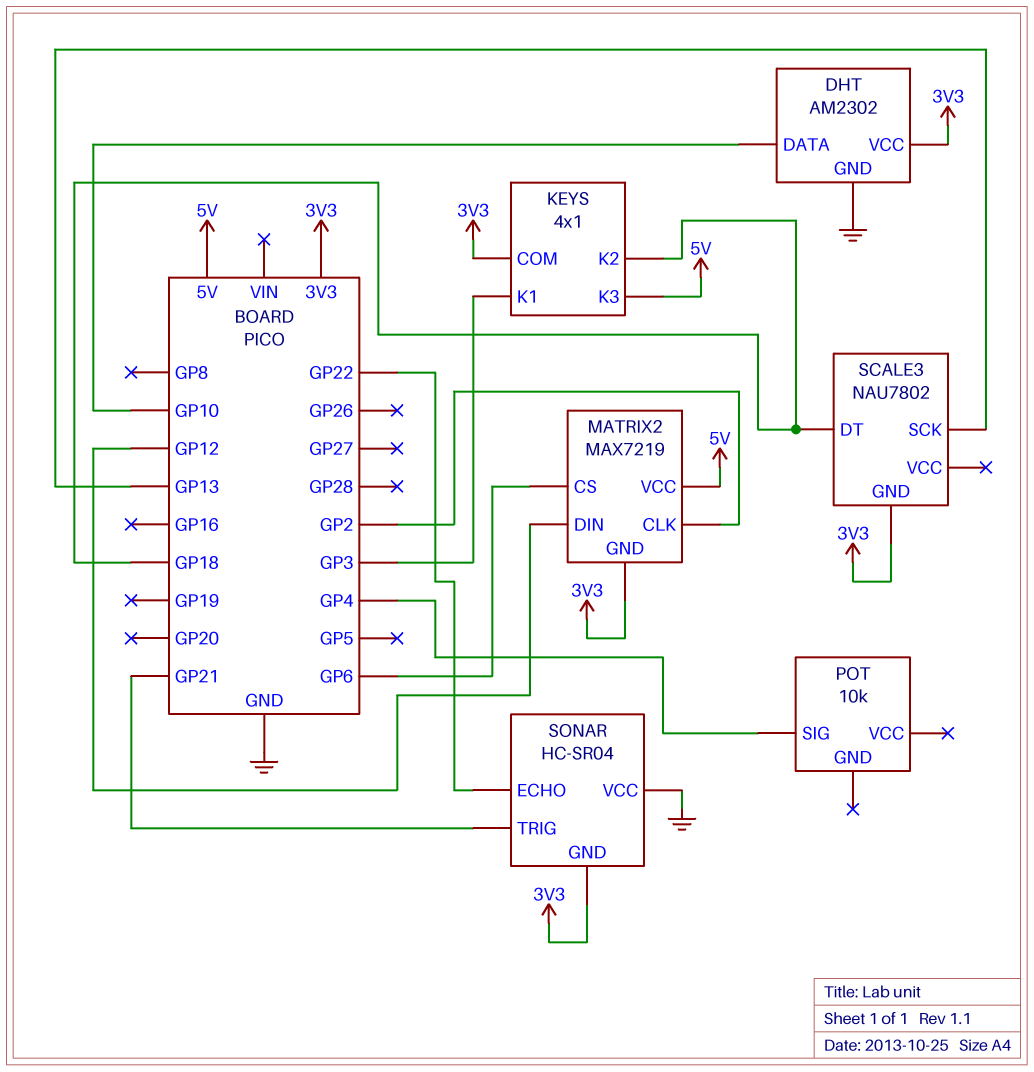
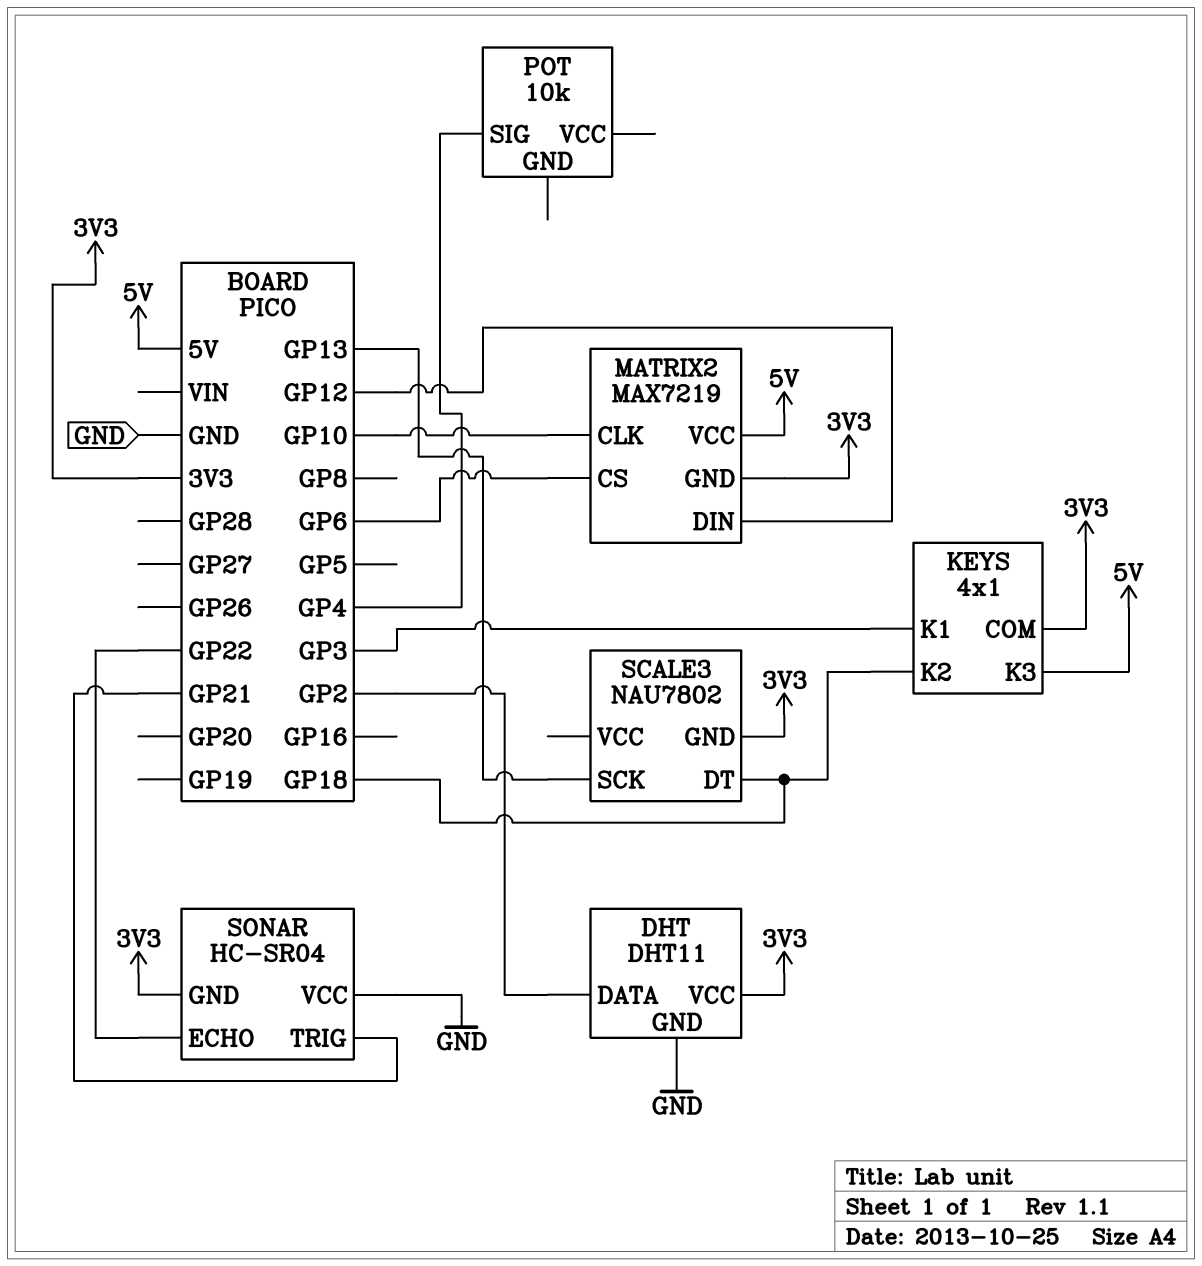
DHT: AM2302 -> DHT11
DHT pin DATA: GP10 -> GP2
MATRIX2 pin CLK: GP2 -> GP10

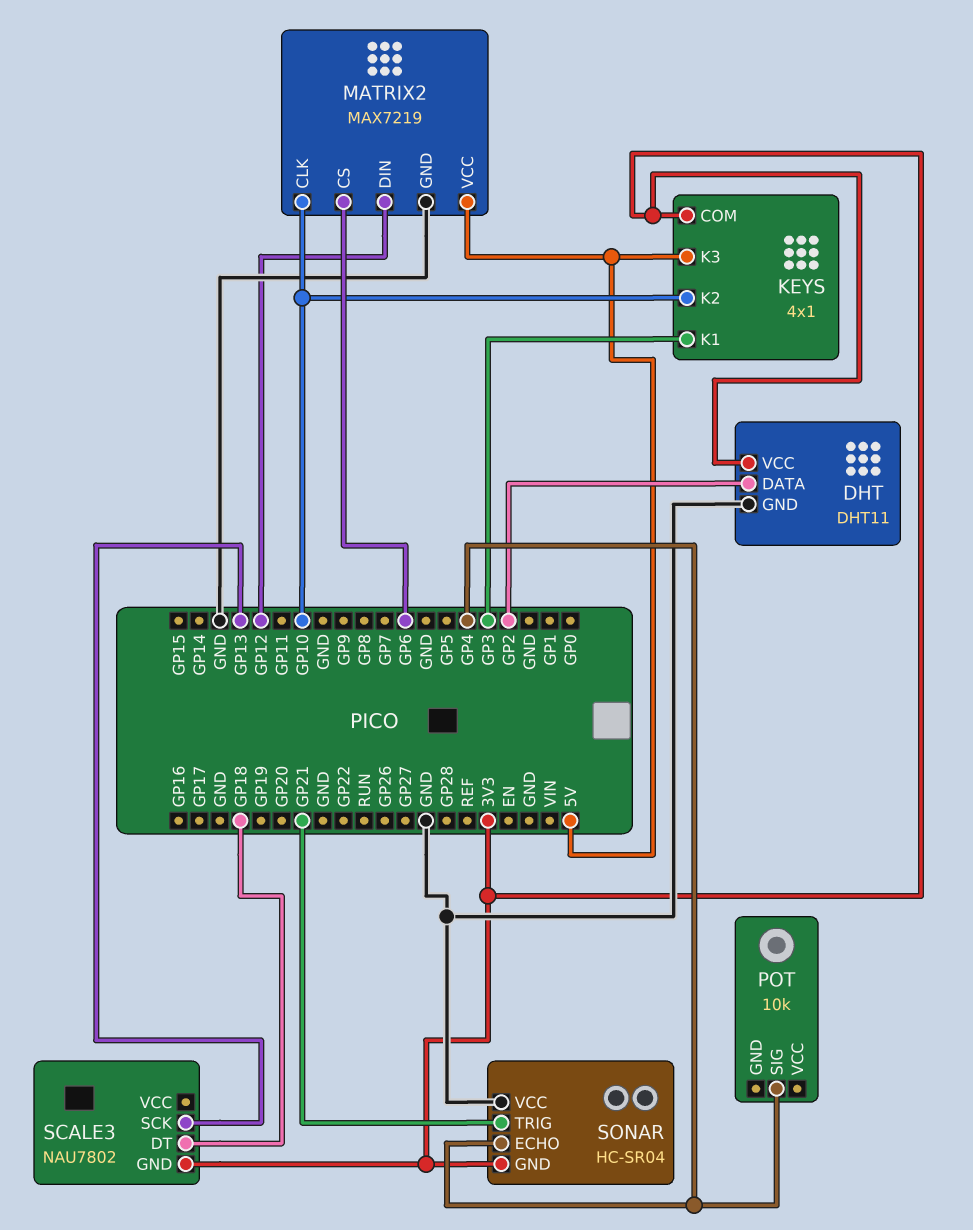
KEYS pin K2: GP18 -> GP10
MATRIX2 pin GND: 3V3 -> GND
SONAR pin ECHO: GP22 -> GP4

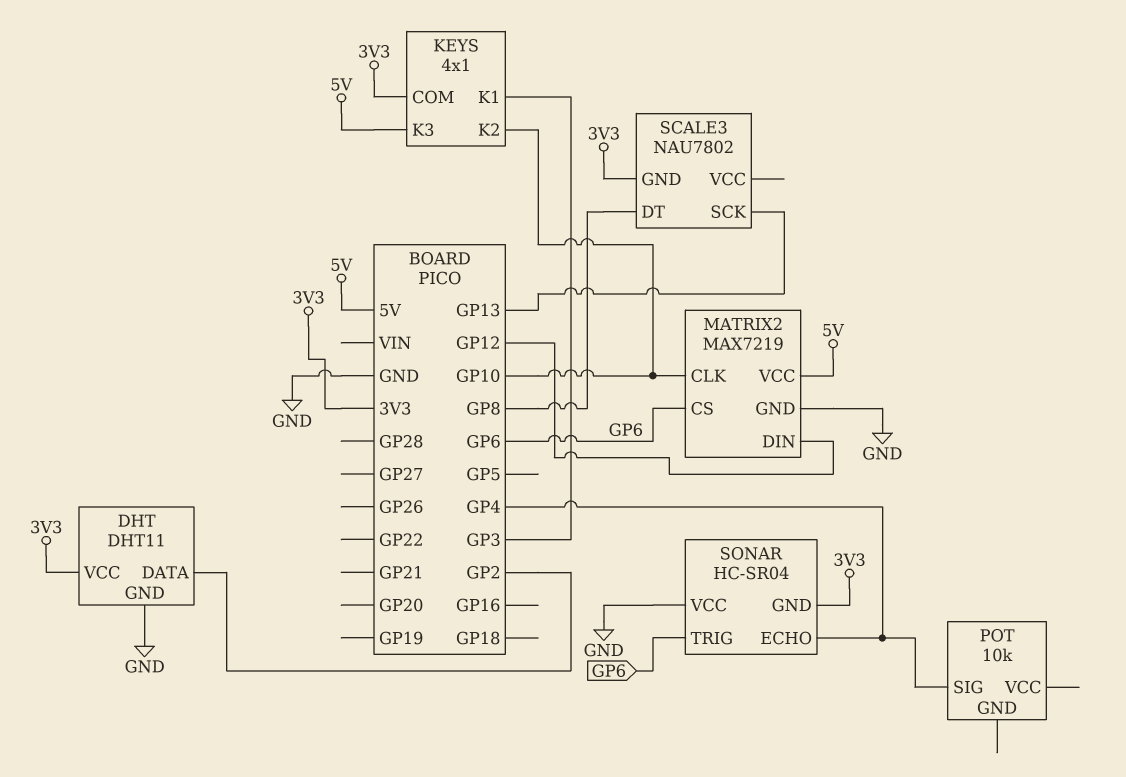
SCALE3 pin DT: GP18 -> GP8
SONAR pin TRIG: GP21 -> GP6

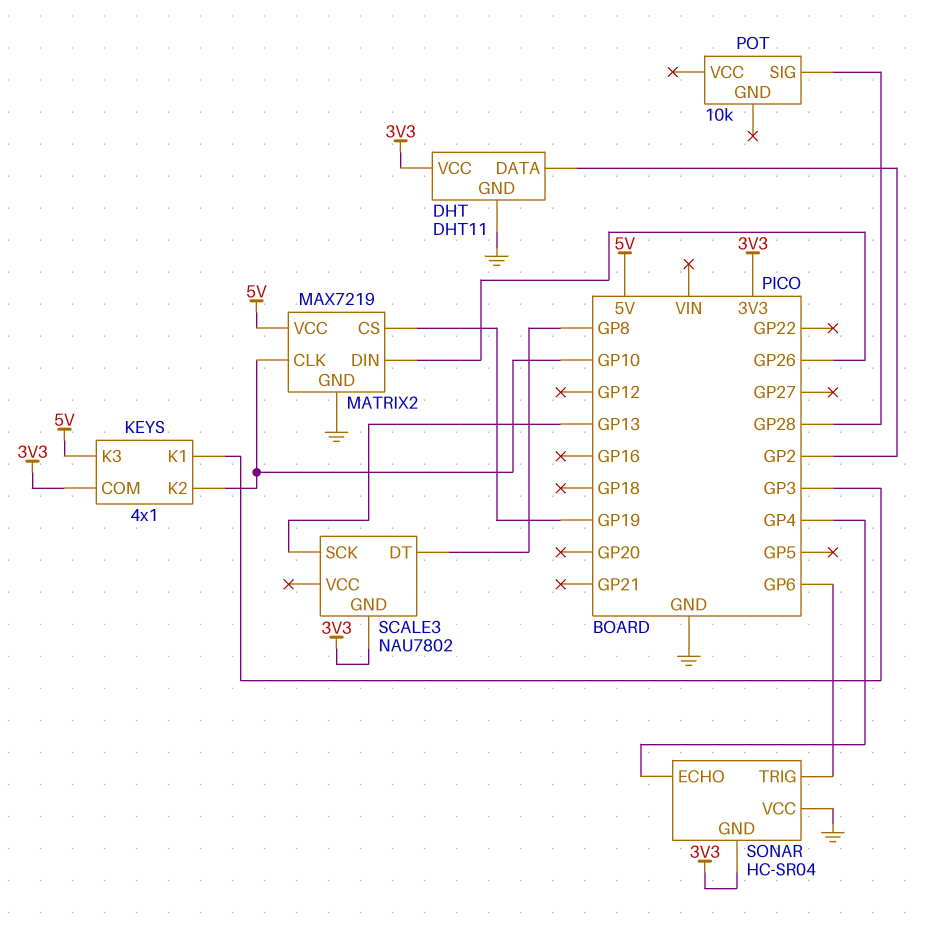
MATRIX2 pin CS: GP6 -> GP19
MATRIX2 pin DIN: GP12 -> GP26
POT pin SIG: GP4 -> GP28

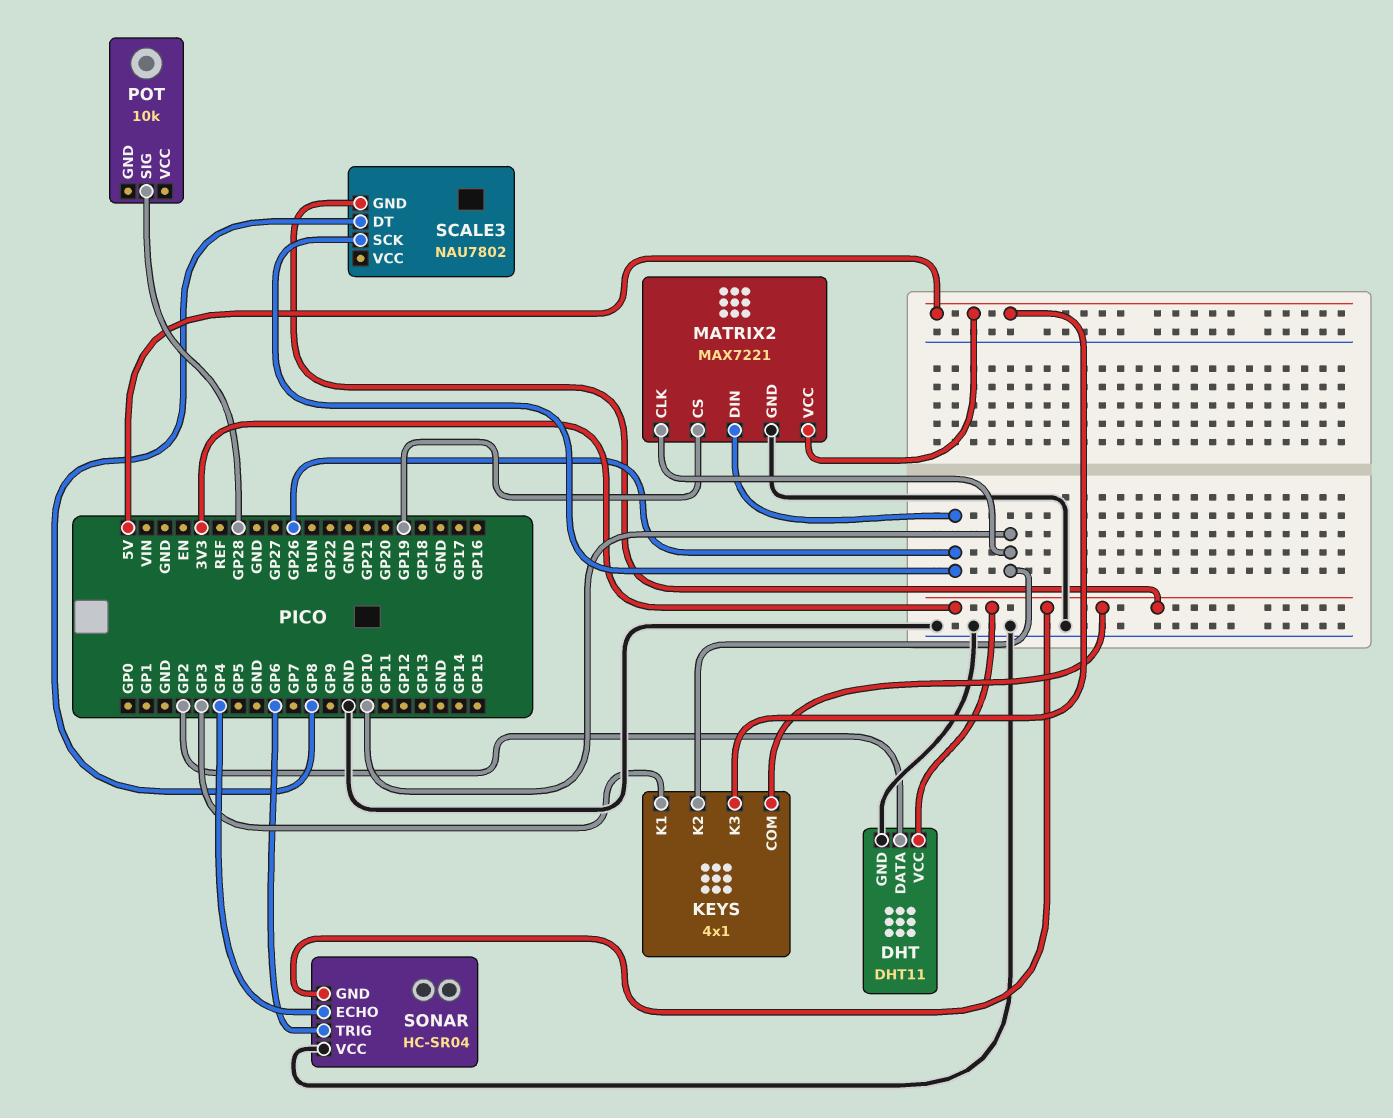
MATRIX2: MAX7219 -> MAX7221
SCALE3 pin SCK: GP13 -> GP26

